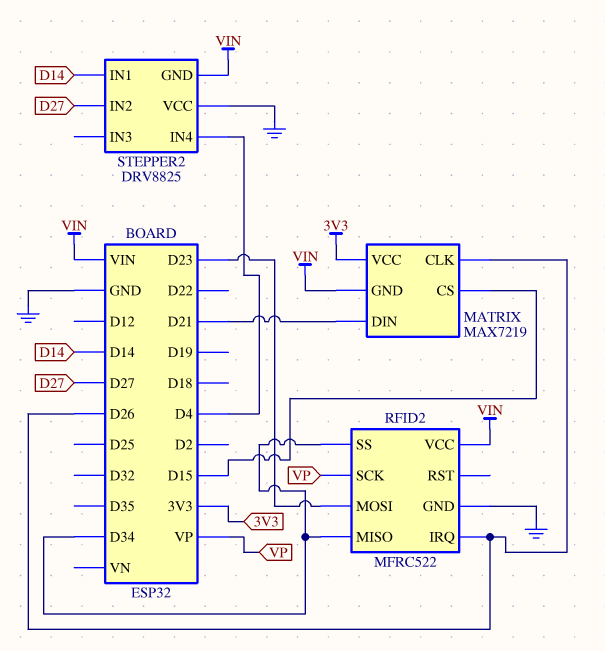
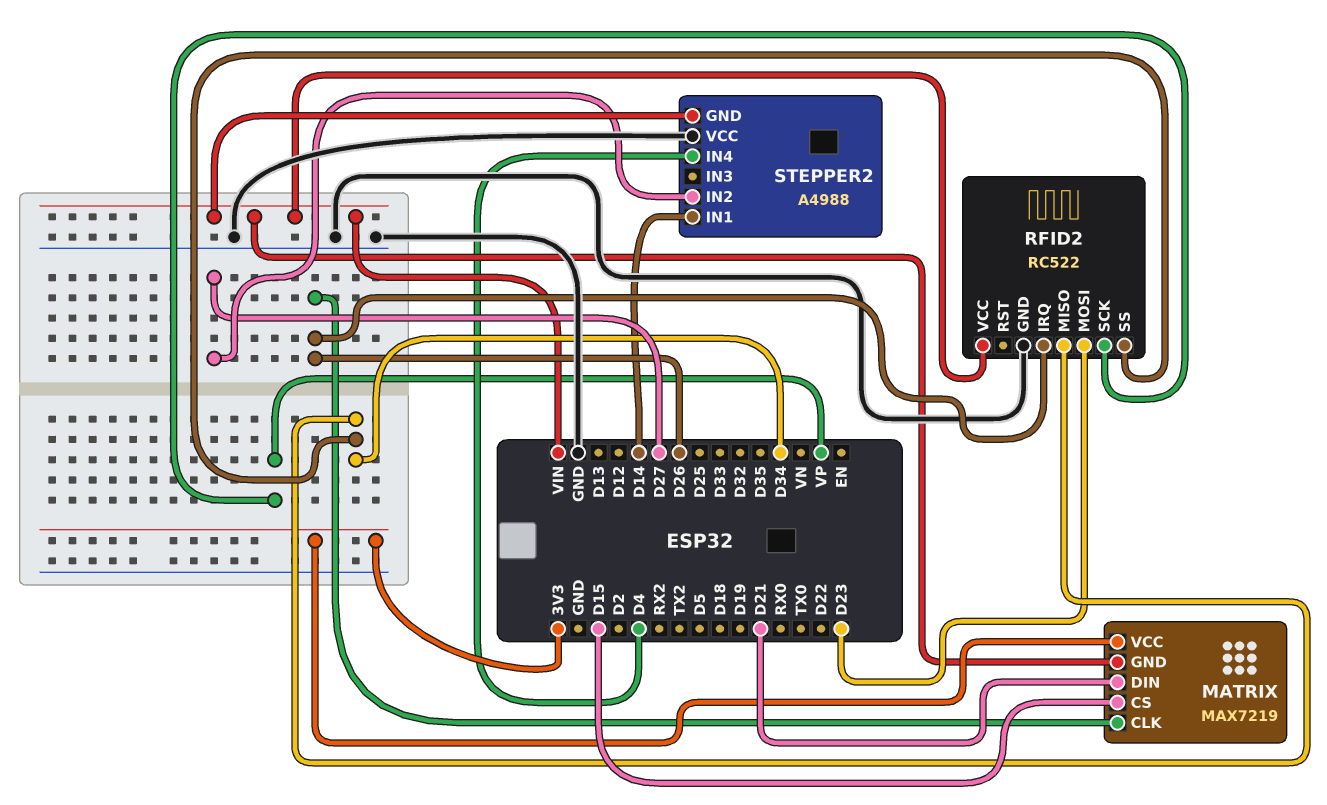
RFID2: MFRC522 -> RC522
STEPPER2: DRV8825 -> A4988

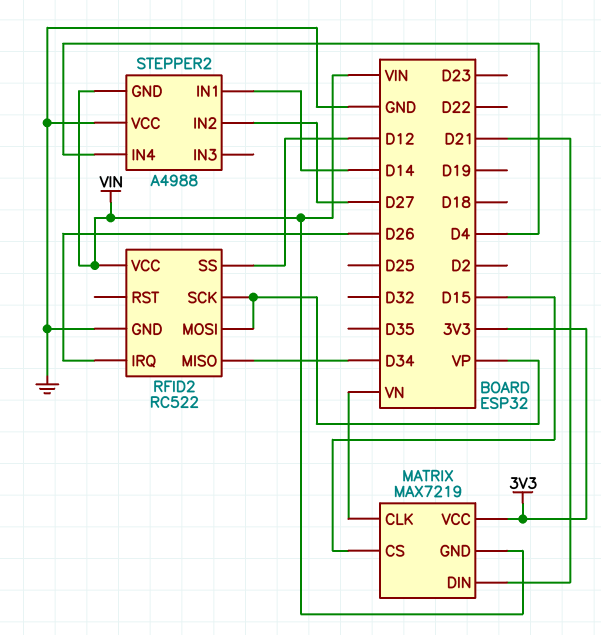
MATRIX pin CLK: D26 -> VN
RFID2 pin MOSI: D23 -> VP
RFID2 pin SS: D34 -> D12

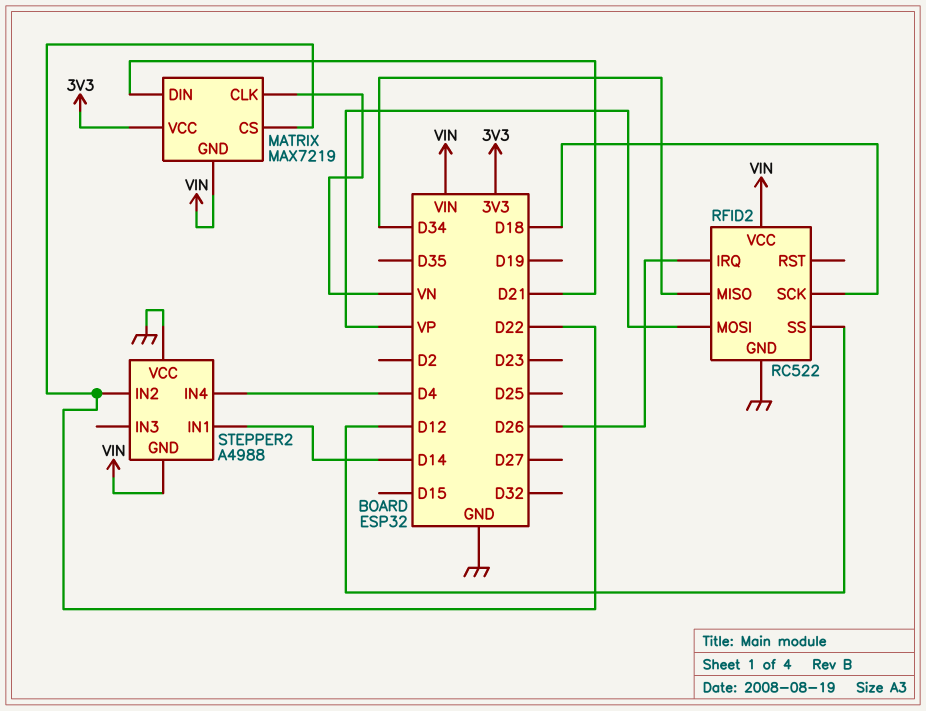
MATRIX pin CS: D15 -> D22
RFID2 pin SCK: VP -> D18
STEPPER2 pin IN2: D27 -> D22

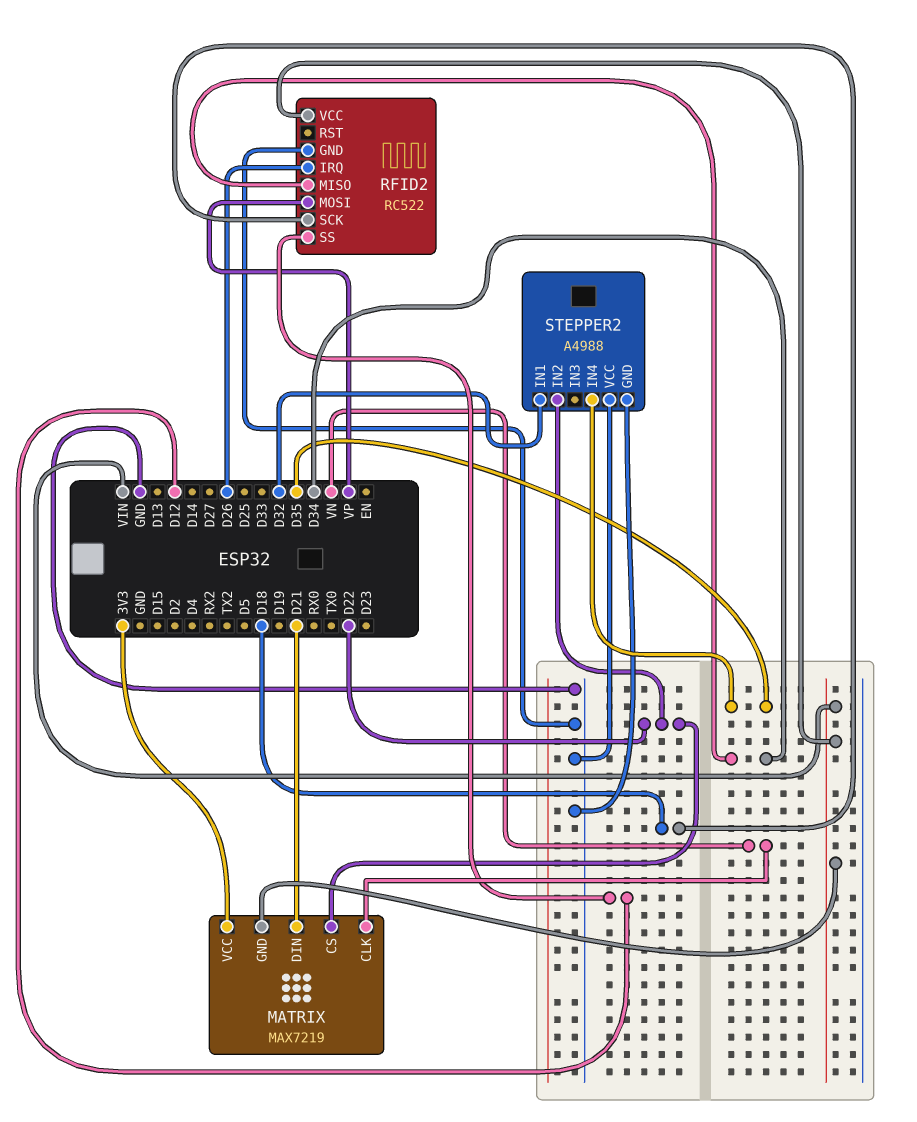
STEPPER2 pin GND: VIN -> GND
STEPPER2 pin IN1: D14 -> D32
STEPPER2 pin IN4: D4 -> D35

